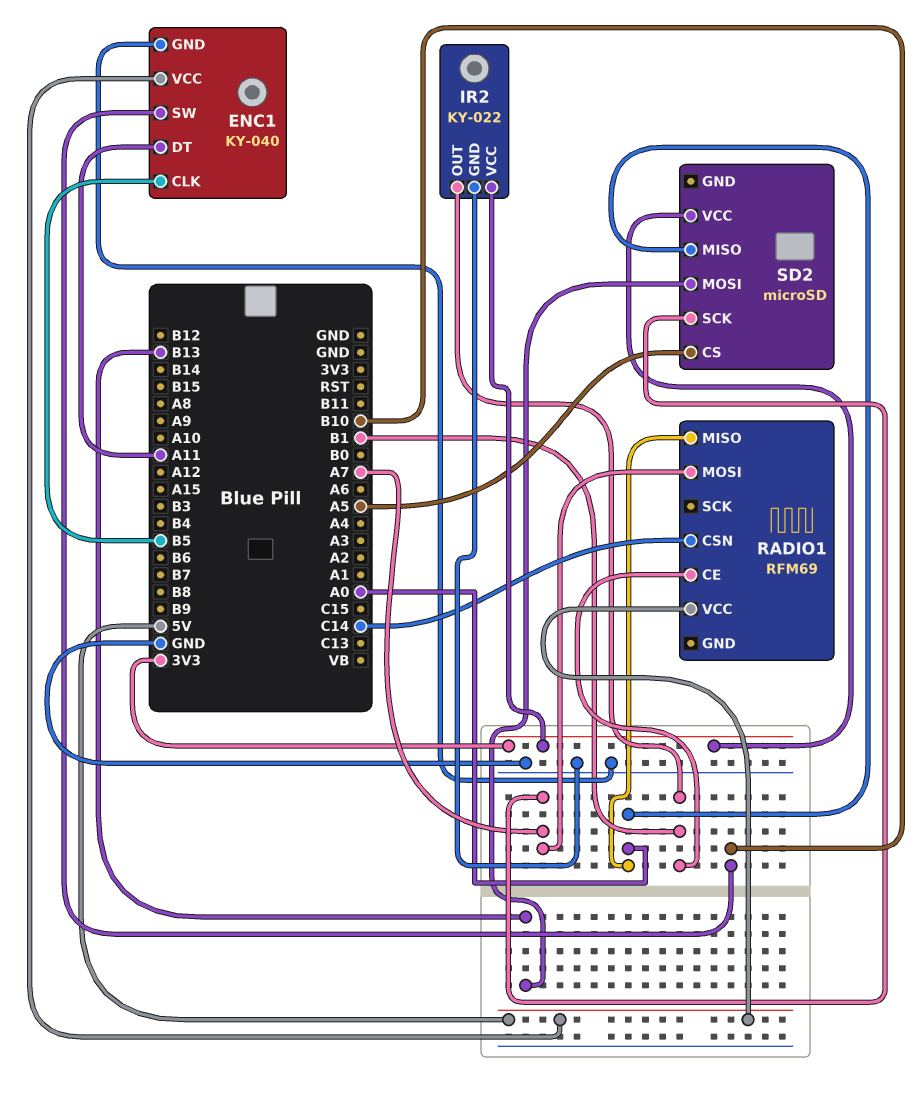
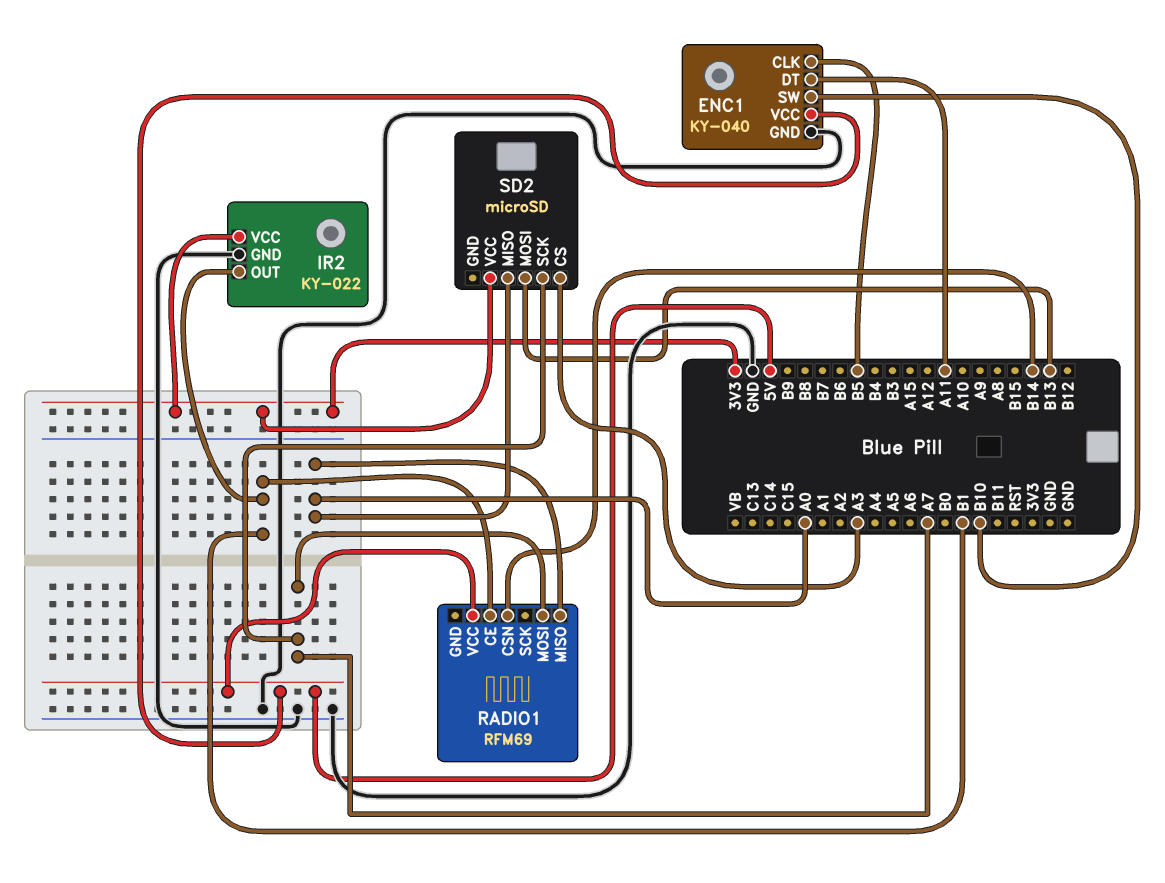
RADIO1 pin CSN: C14 -> B14
SD2 pin CS: A5 -> A3

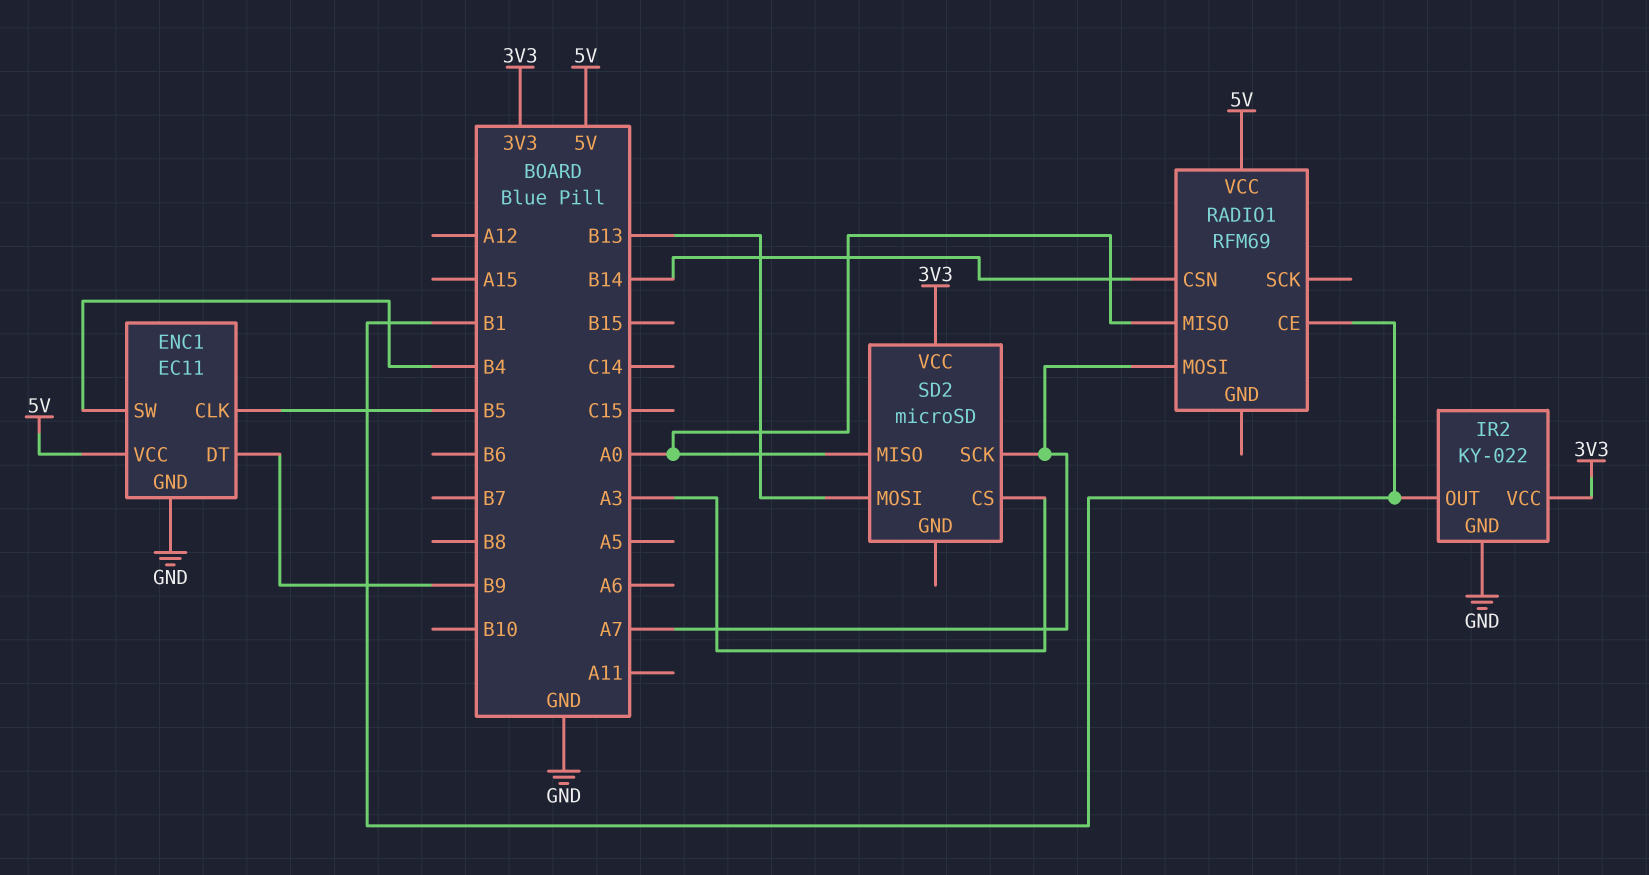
ENC1: KY-040 -> EC11
ENC1 pin DT: A11 -> B9
ENC1 pin SW: B10 -> B4

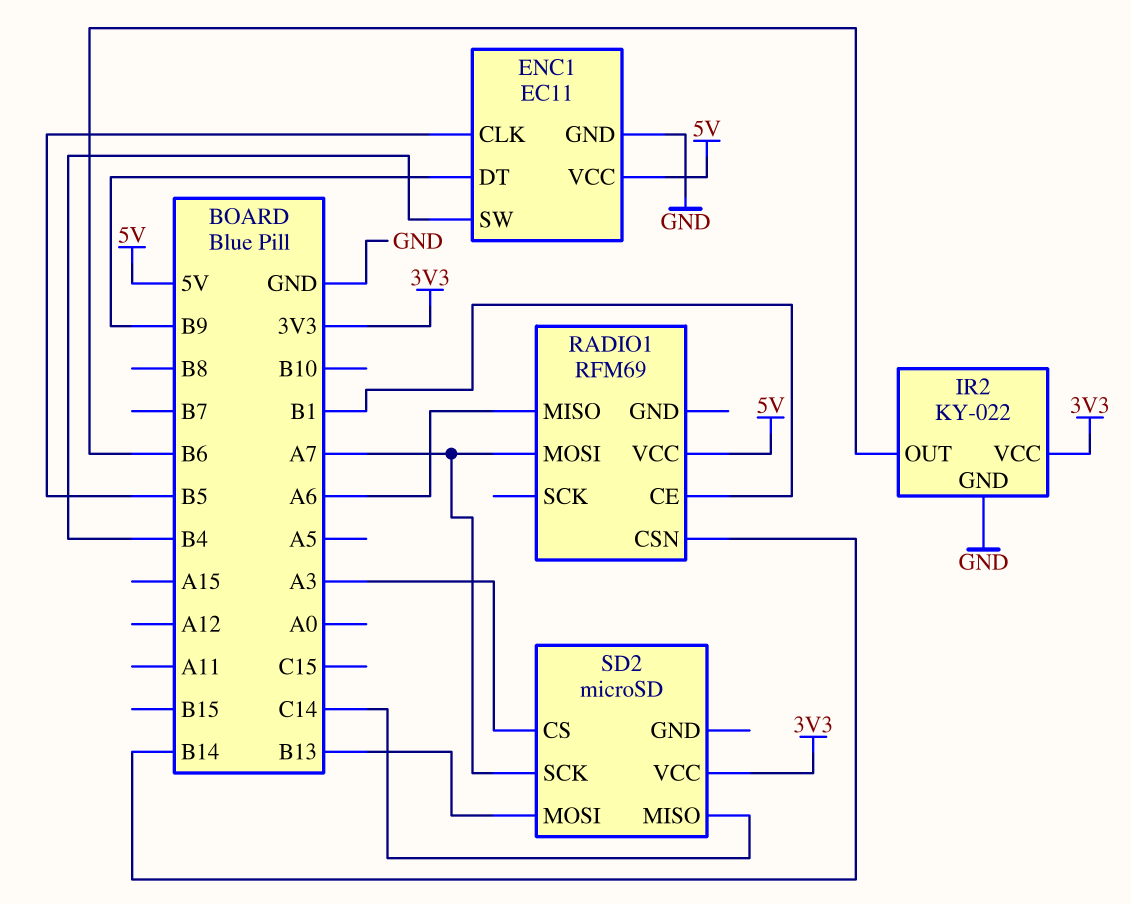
IR2 pin OUT: B1 -> B6
RADIO1 pin MISO: A0 -> A6
SD2 pin MISO: A0 -> C14

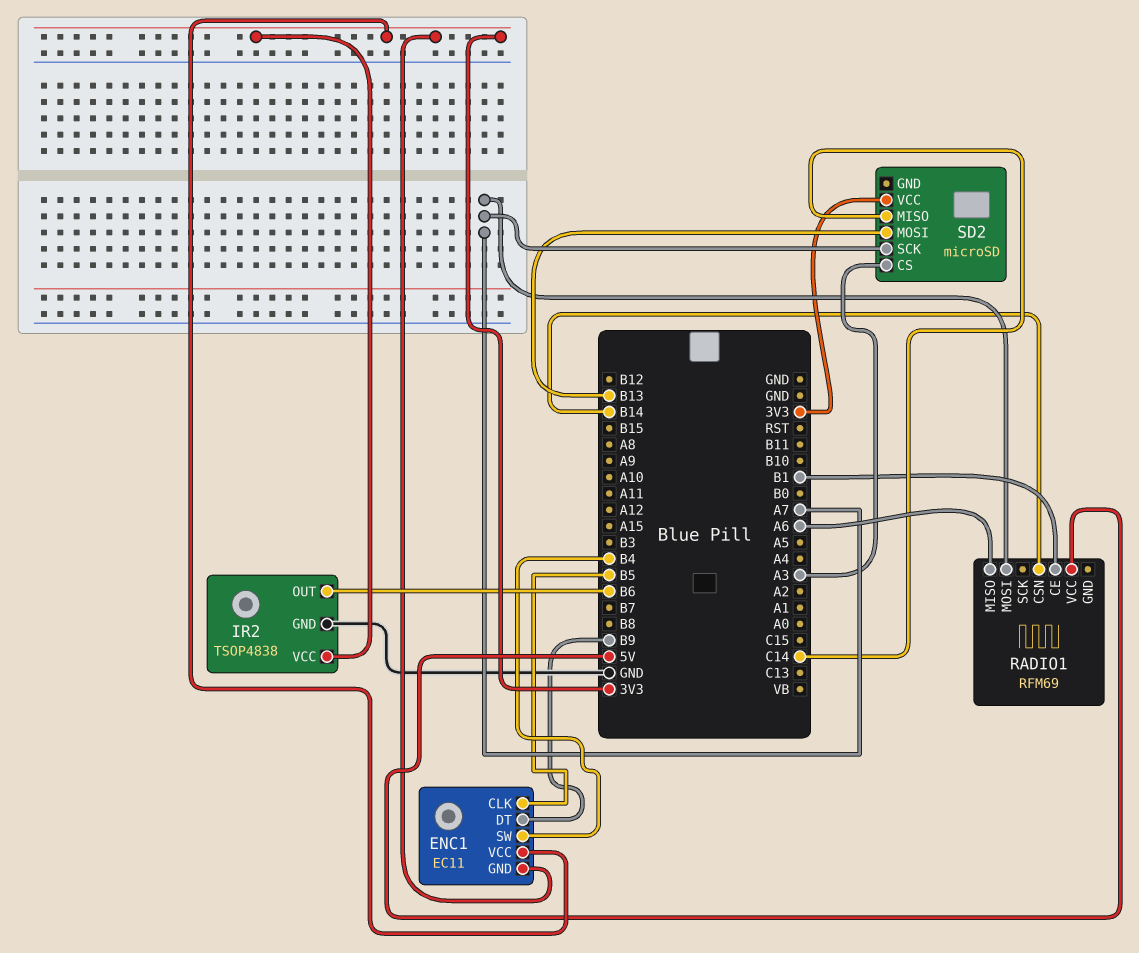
ENC1 pin GND: GND -> 3V3
ENC1 pin VCC: 5V -> 3V3
IR2: KY-022 -> TSOP4838

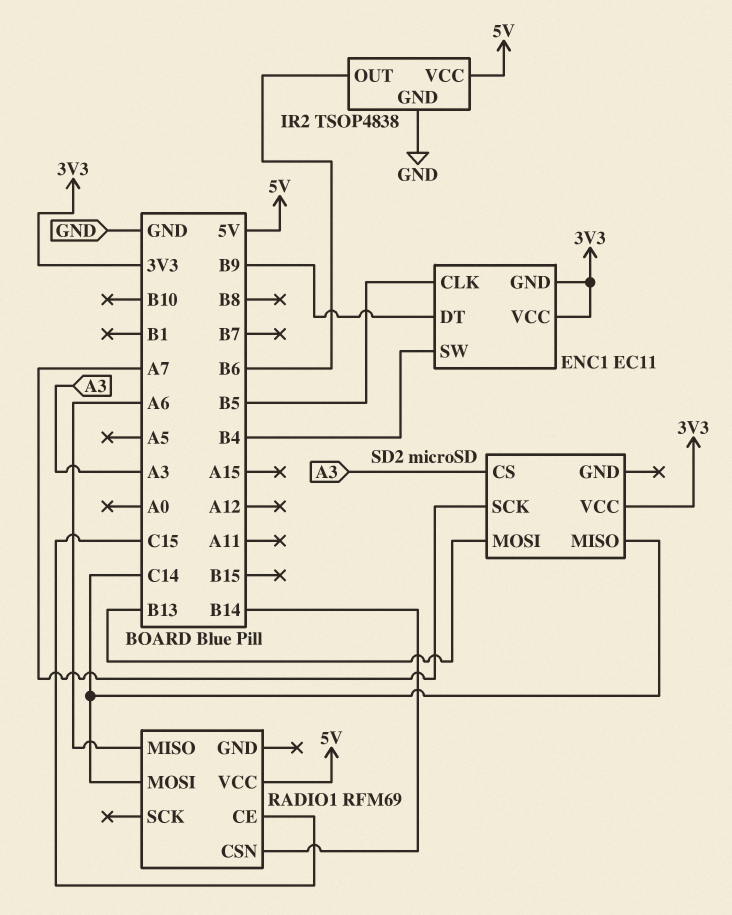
IR2 pin VCC: 3V3 -> 5V
RADIO1 pin CE: B1 -> C15
RADIO1 pin MOSI: A7 -> C14

